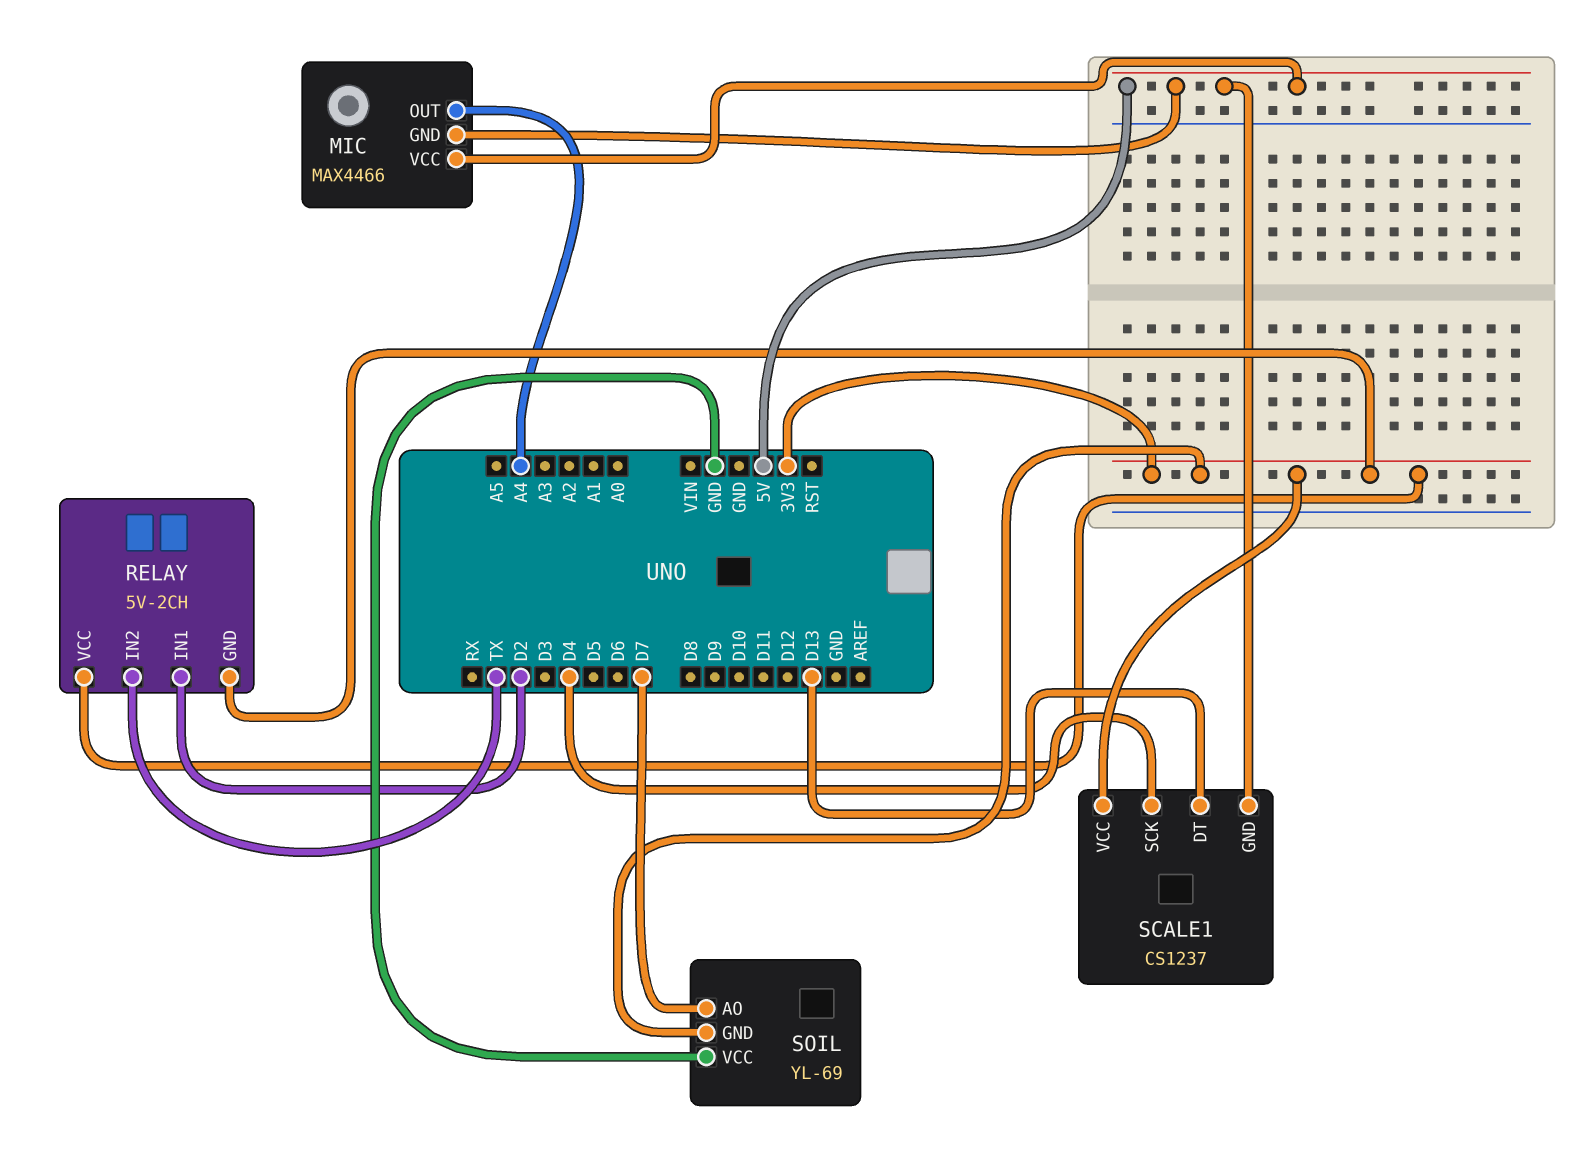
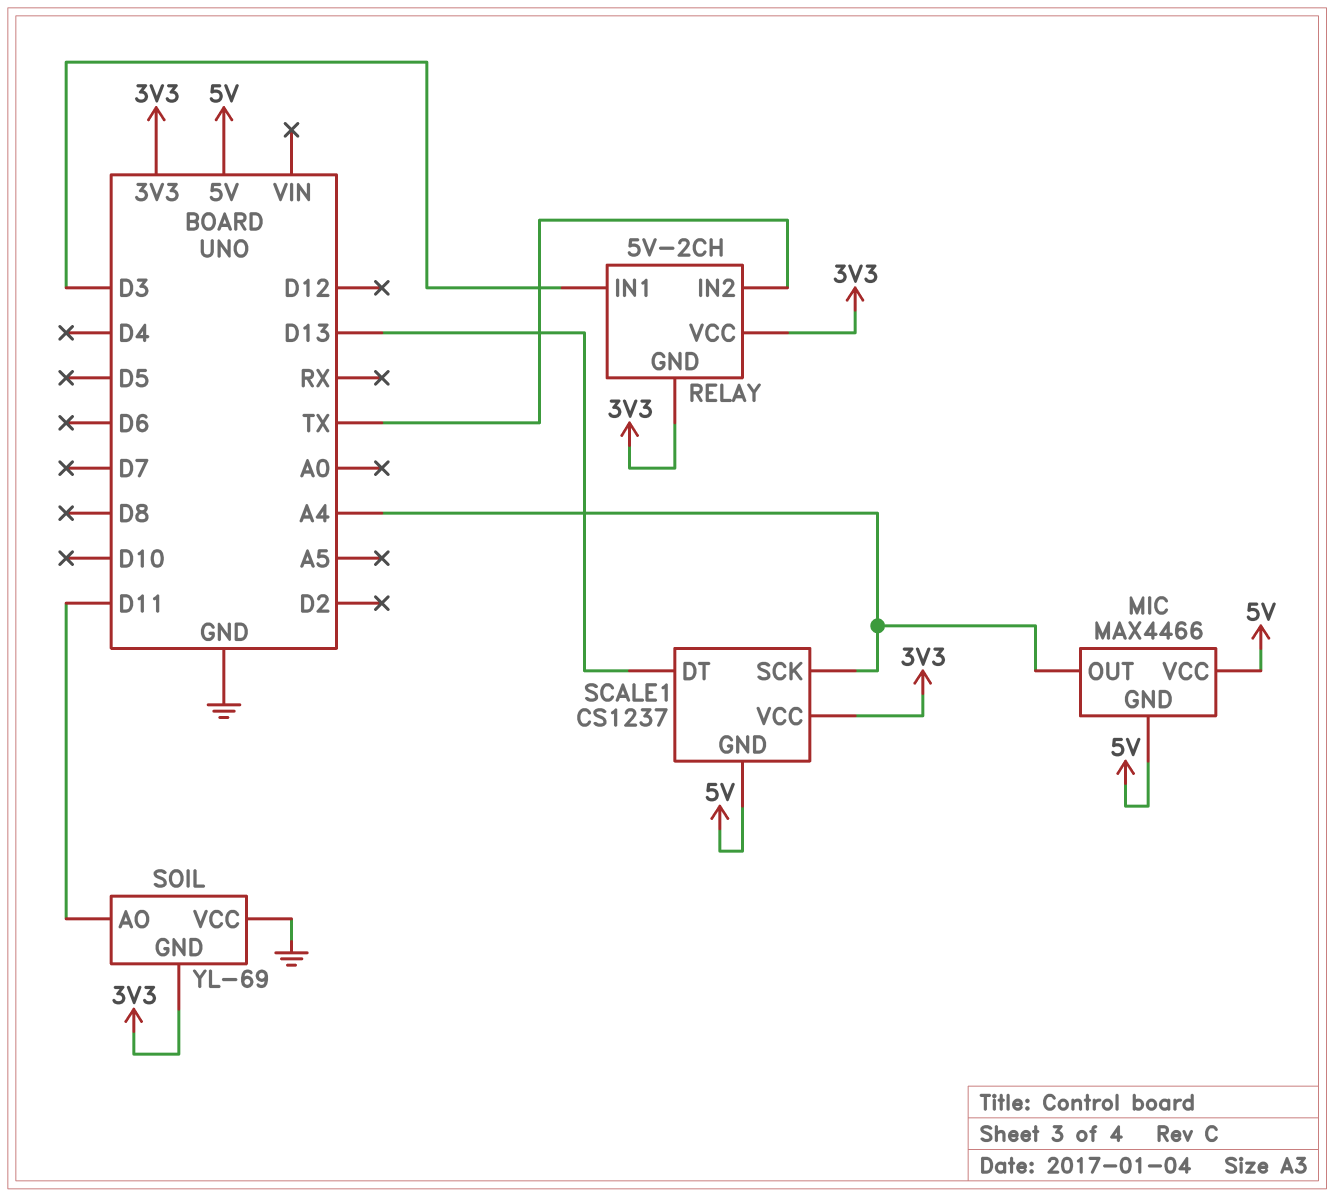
RELAY pin IN1: D2 -> D3
SCALE1 pin SCK: D4 -> A4
SOIL pin AO: D7 -> D11

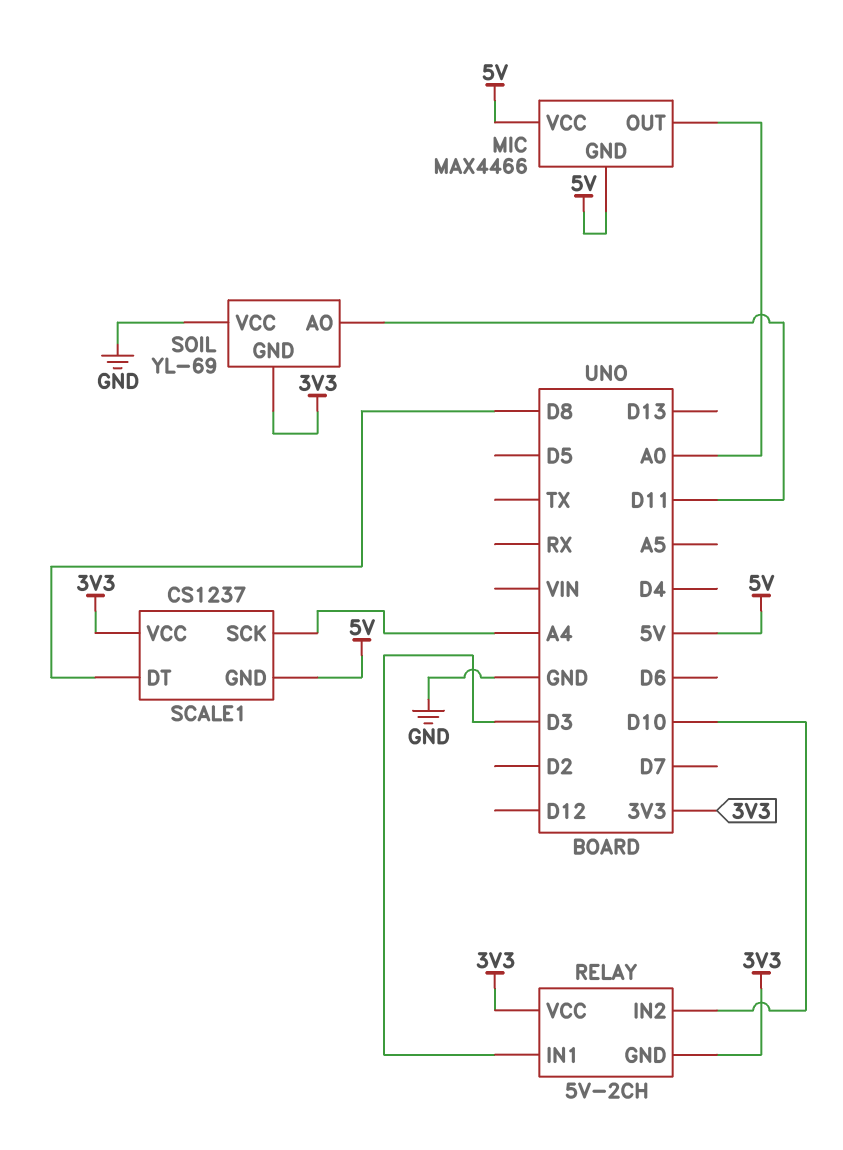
MIC pin OUT: A4 -> A0
RELAY pin IN2: TX -> D10
SCALE1 pin DT: D13 -> D8

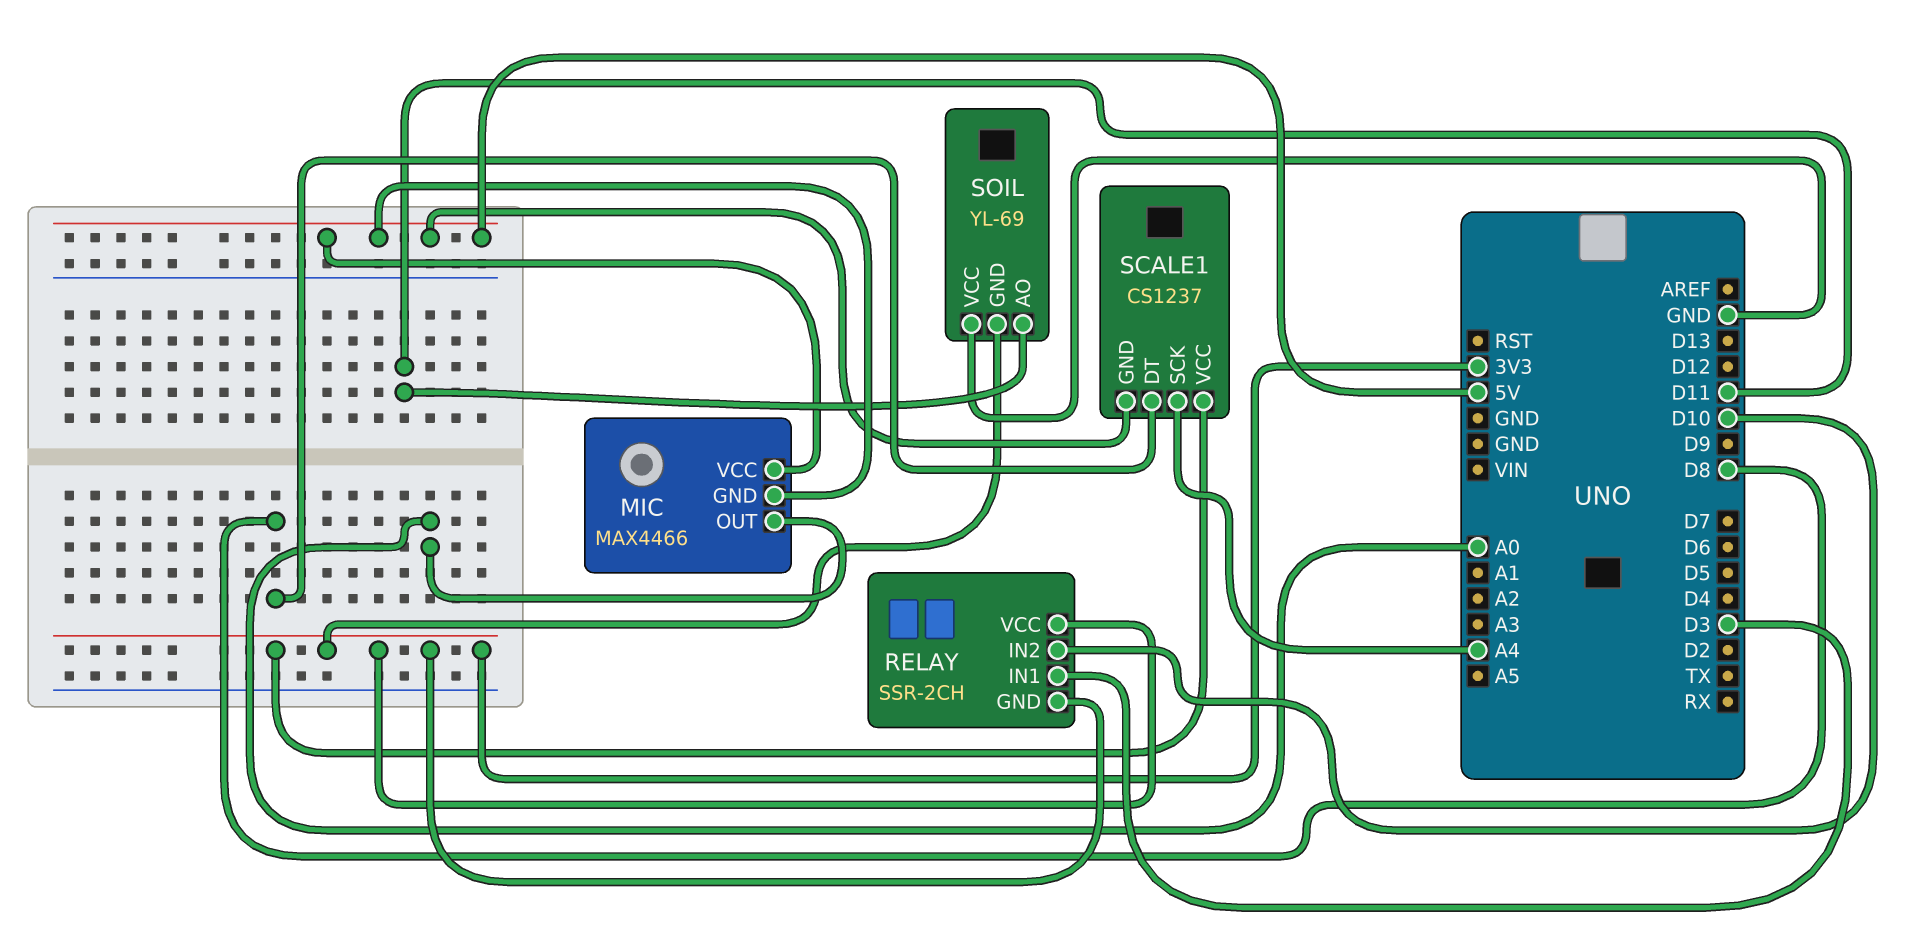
RELAY: 5V-2CH -> SSR-2CH

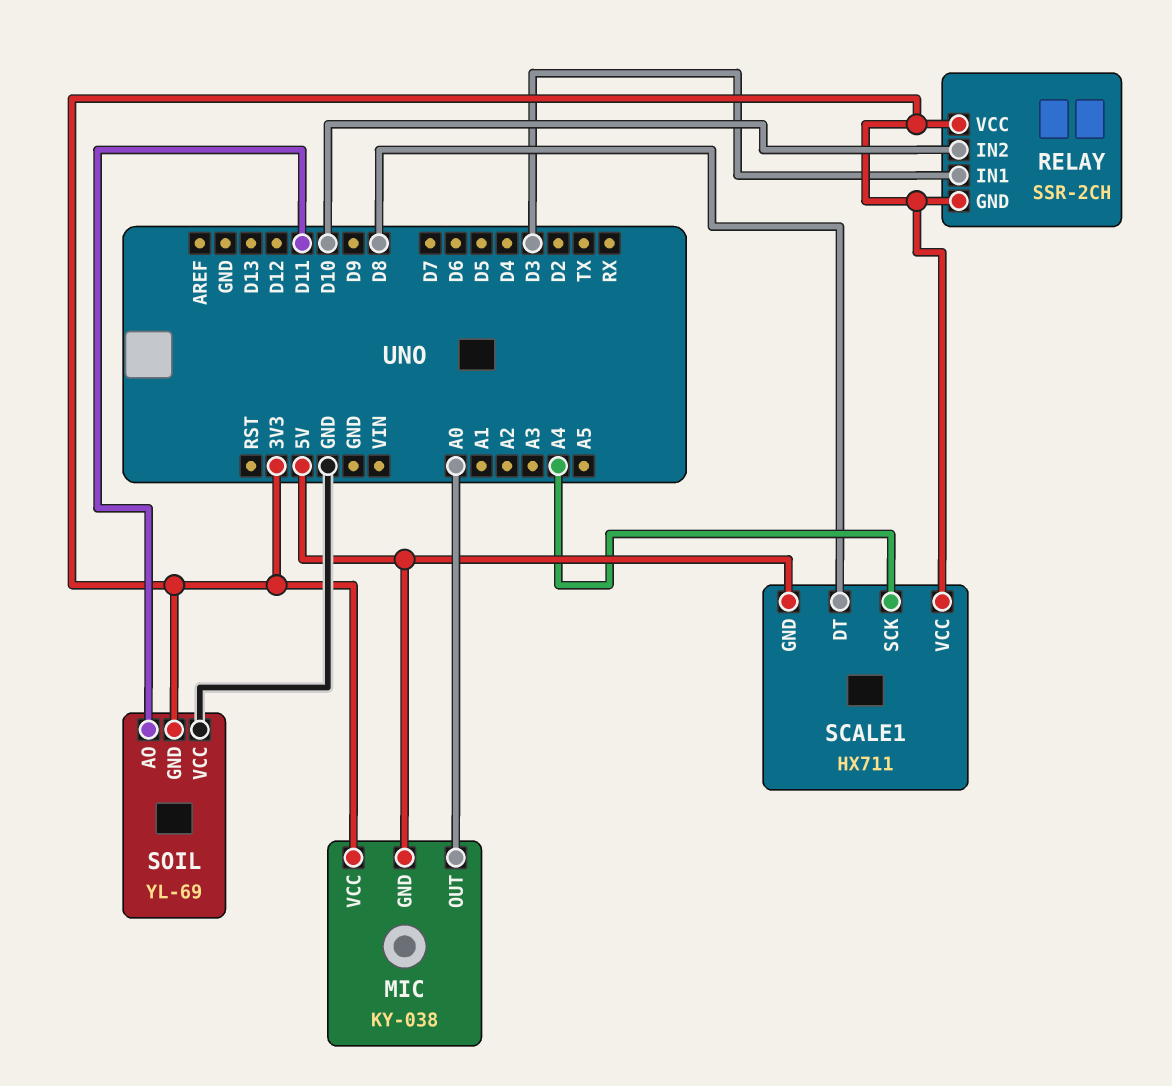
MIC: MAX4466 -> KY-038
MIC pin VCC: 5V -> 3V3
SCALE1: CS1237 -> HX711

